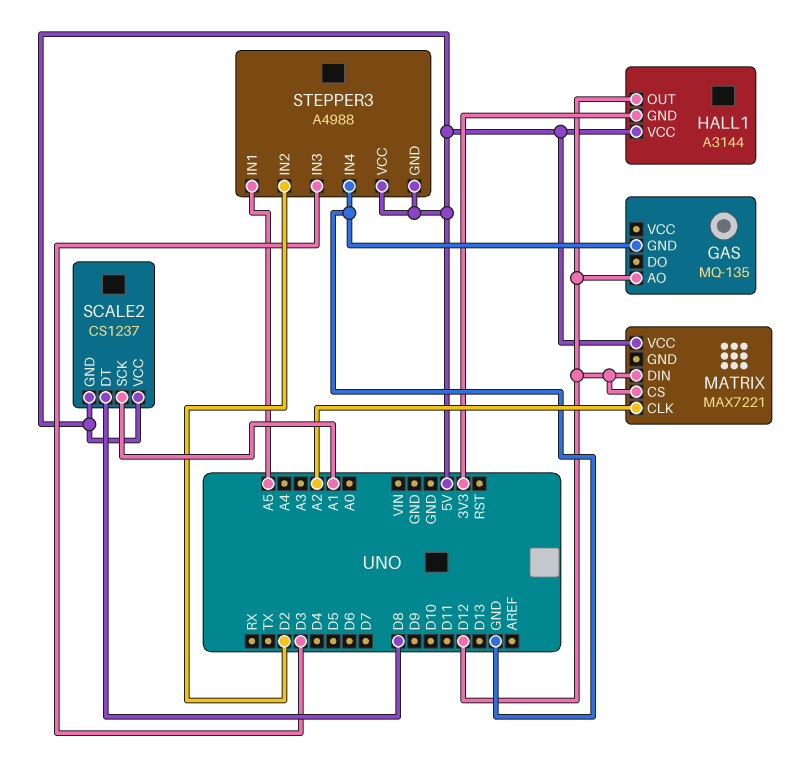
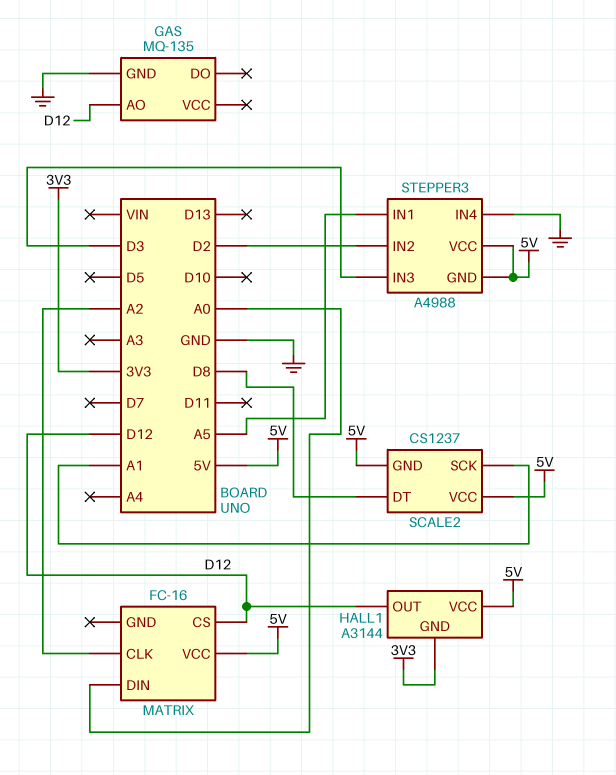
MATRIX: MAX7221 -> FC-16
MATRIX pin DIN: D12 -> A0

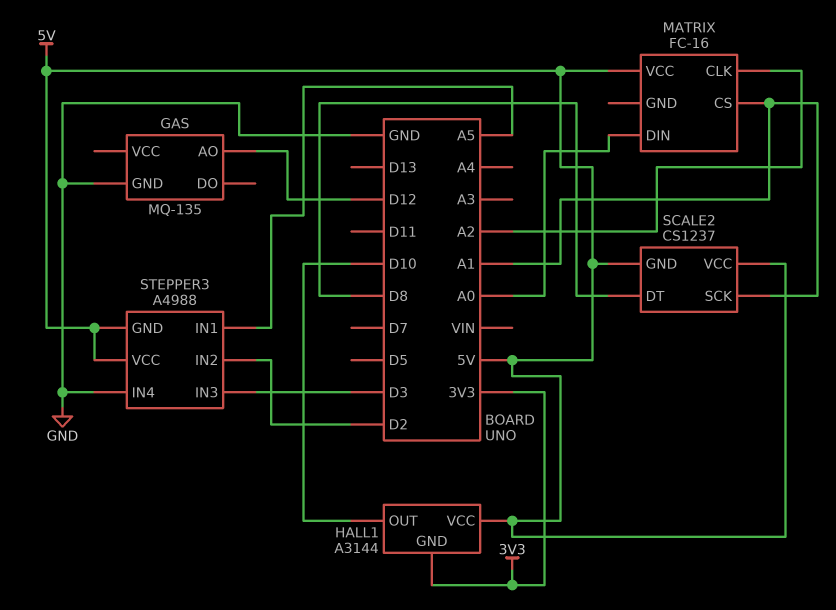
HALL1 pin OUT: D12 -> D10
MATRIX pin CS: D12 -> A1

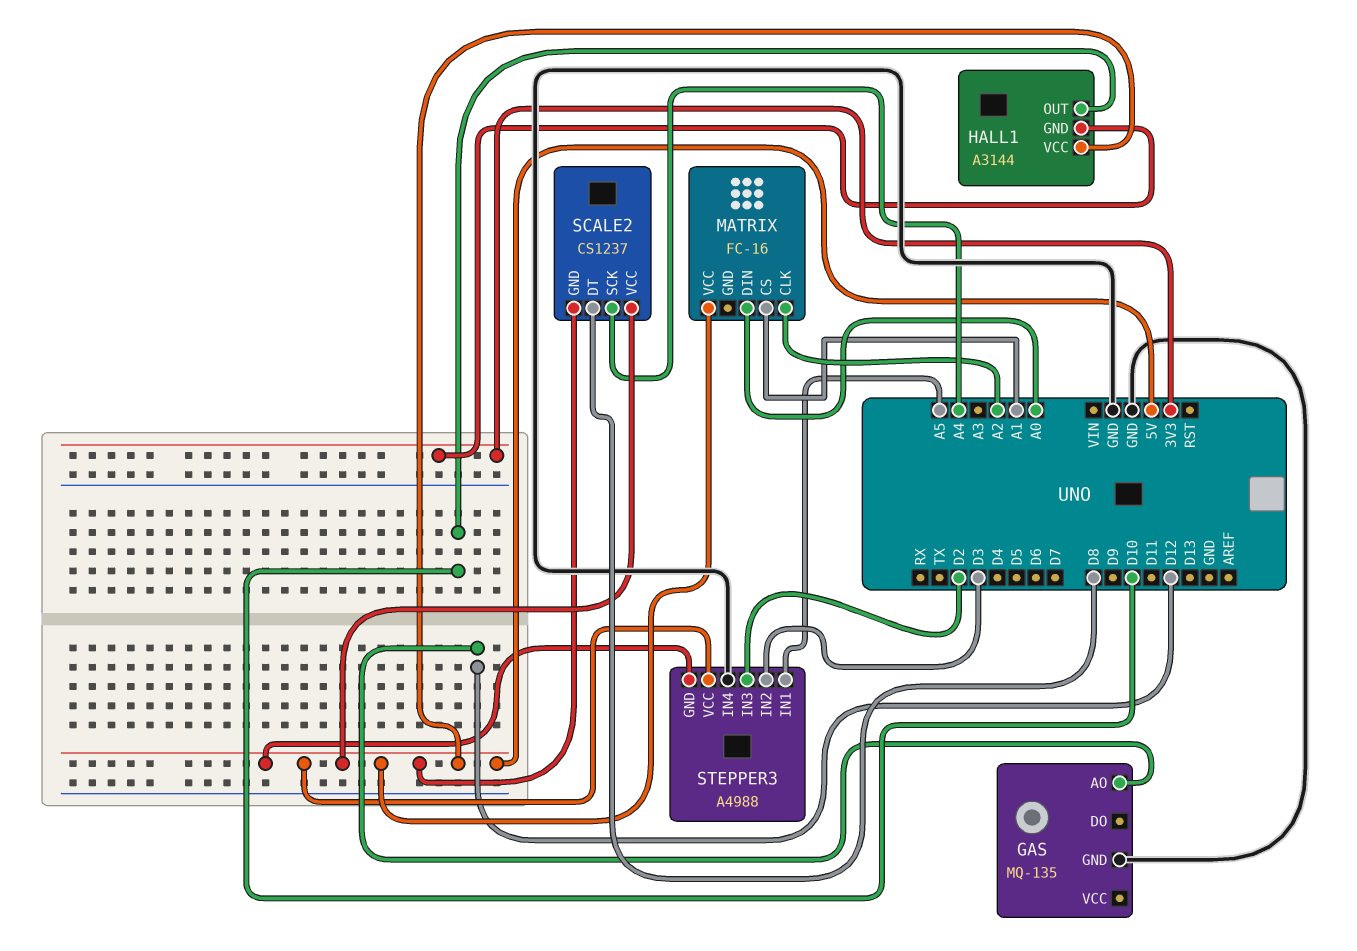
SCALE2 pin SCK: A1 -> A4
STEPPER3 pin IN2: D2 -> D3
STEPPER3 pin IN3: D3 -> D2

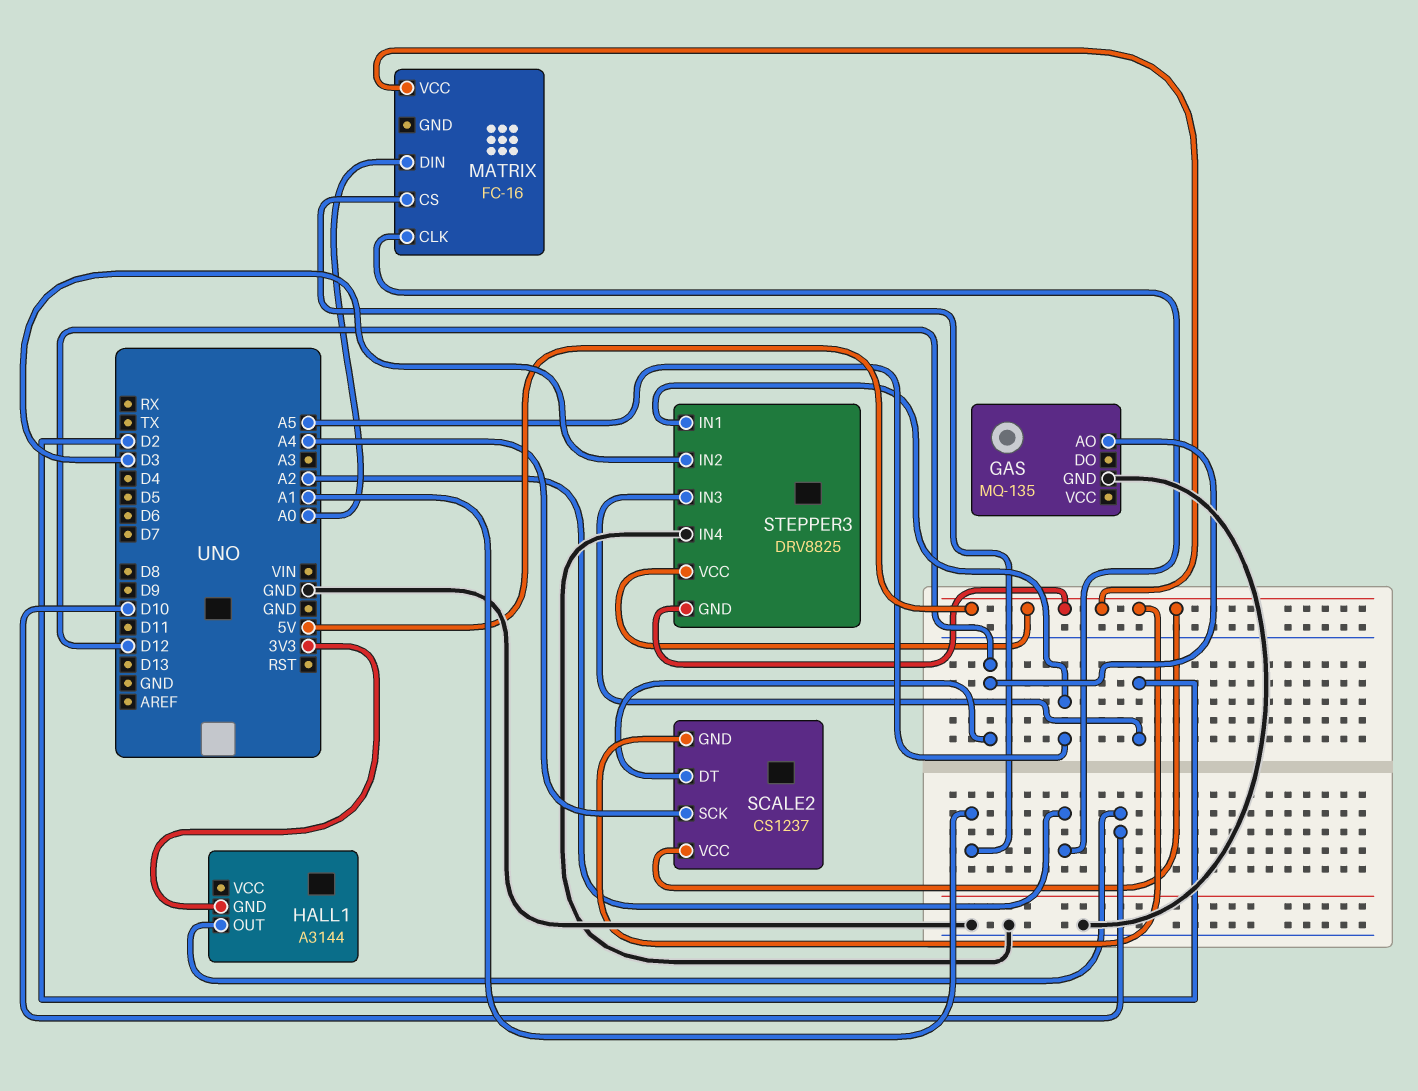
HALL1 pin VCC: 5V -> none
SCALE2 pin DT: D8 -> D12
STEPPER3: A4988 -> DRV8825

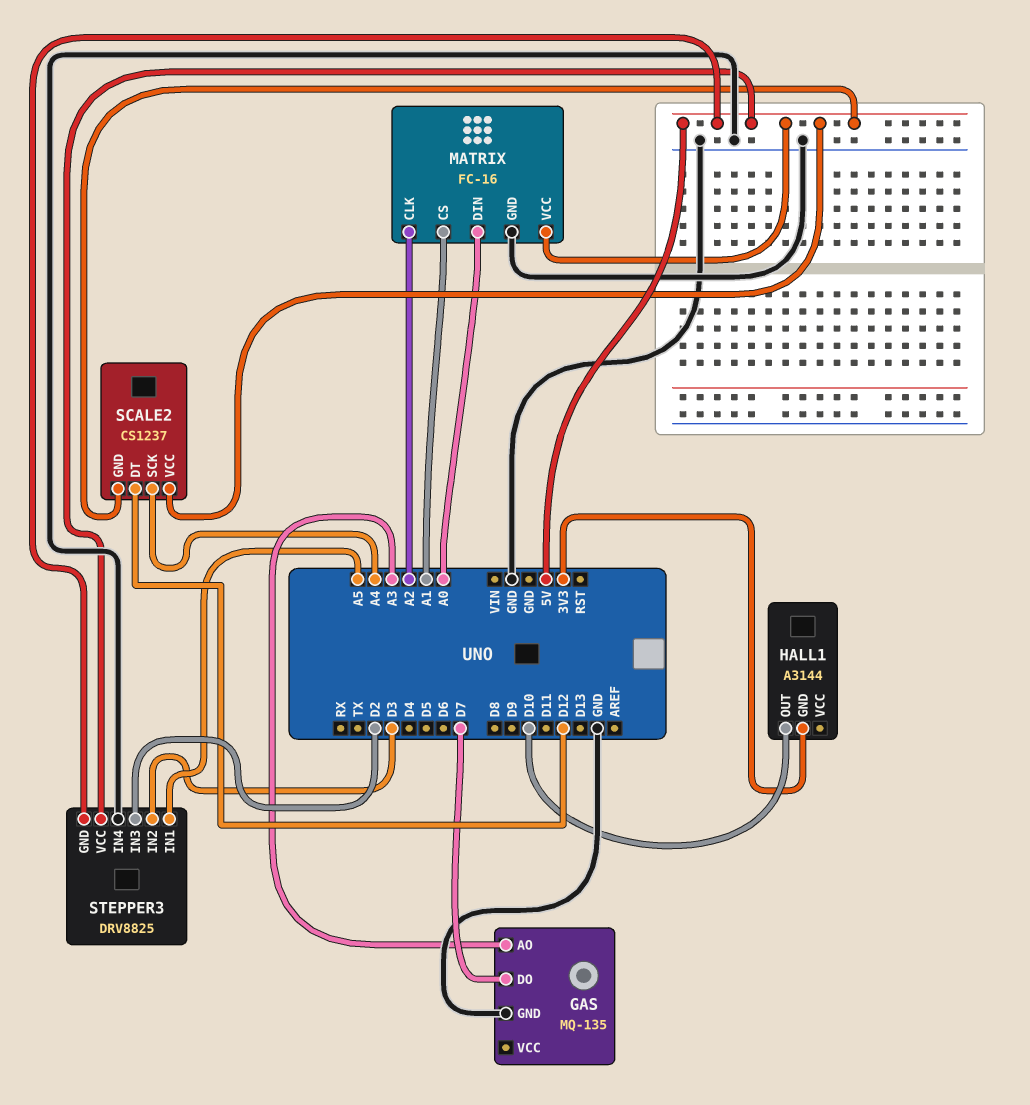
GAS pin AO: D12 -> A3
GAS pin DO: none -> D7
MATRIX pin GND: none -> GND

